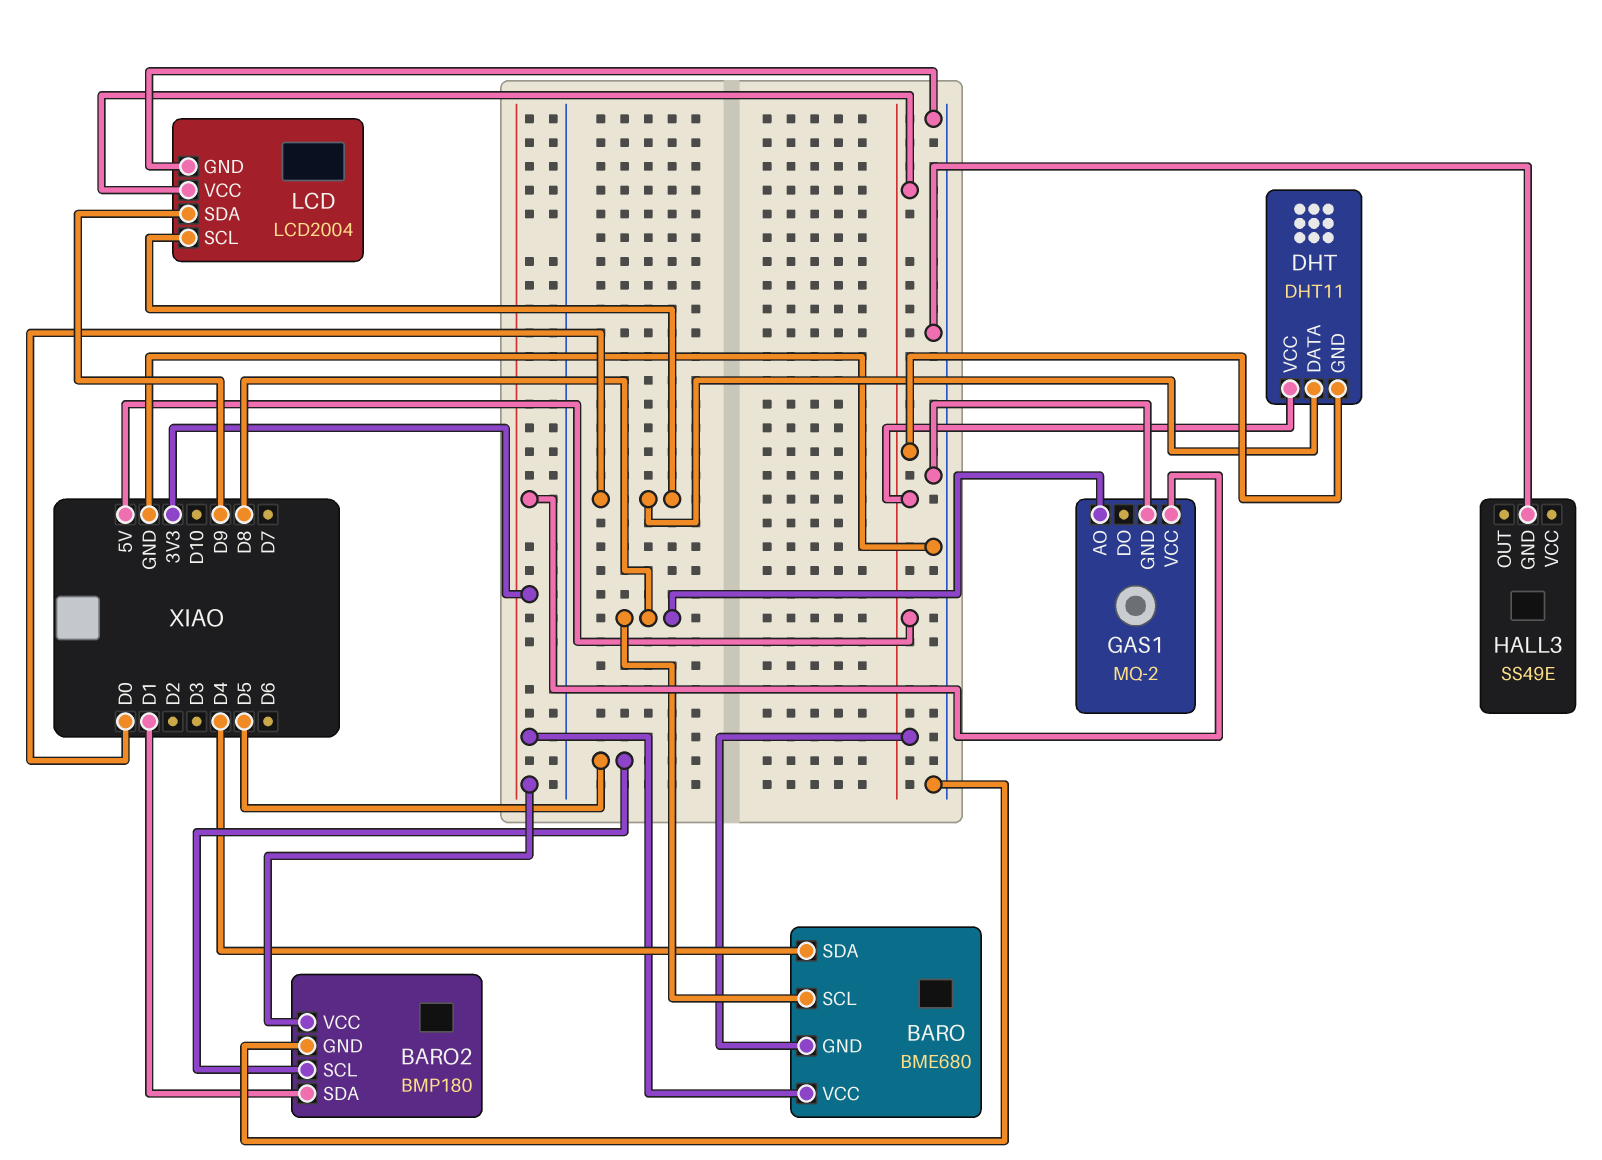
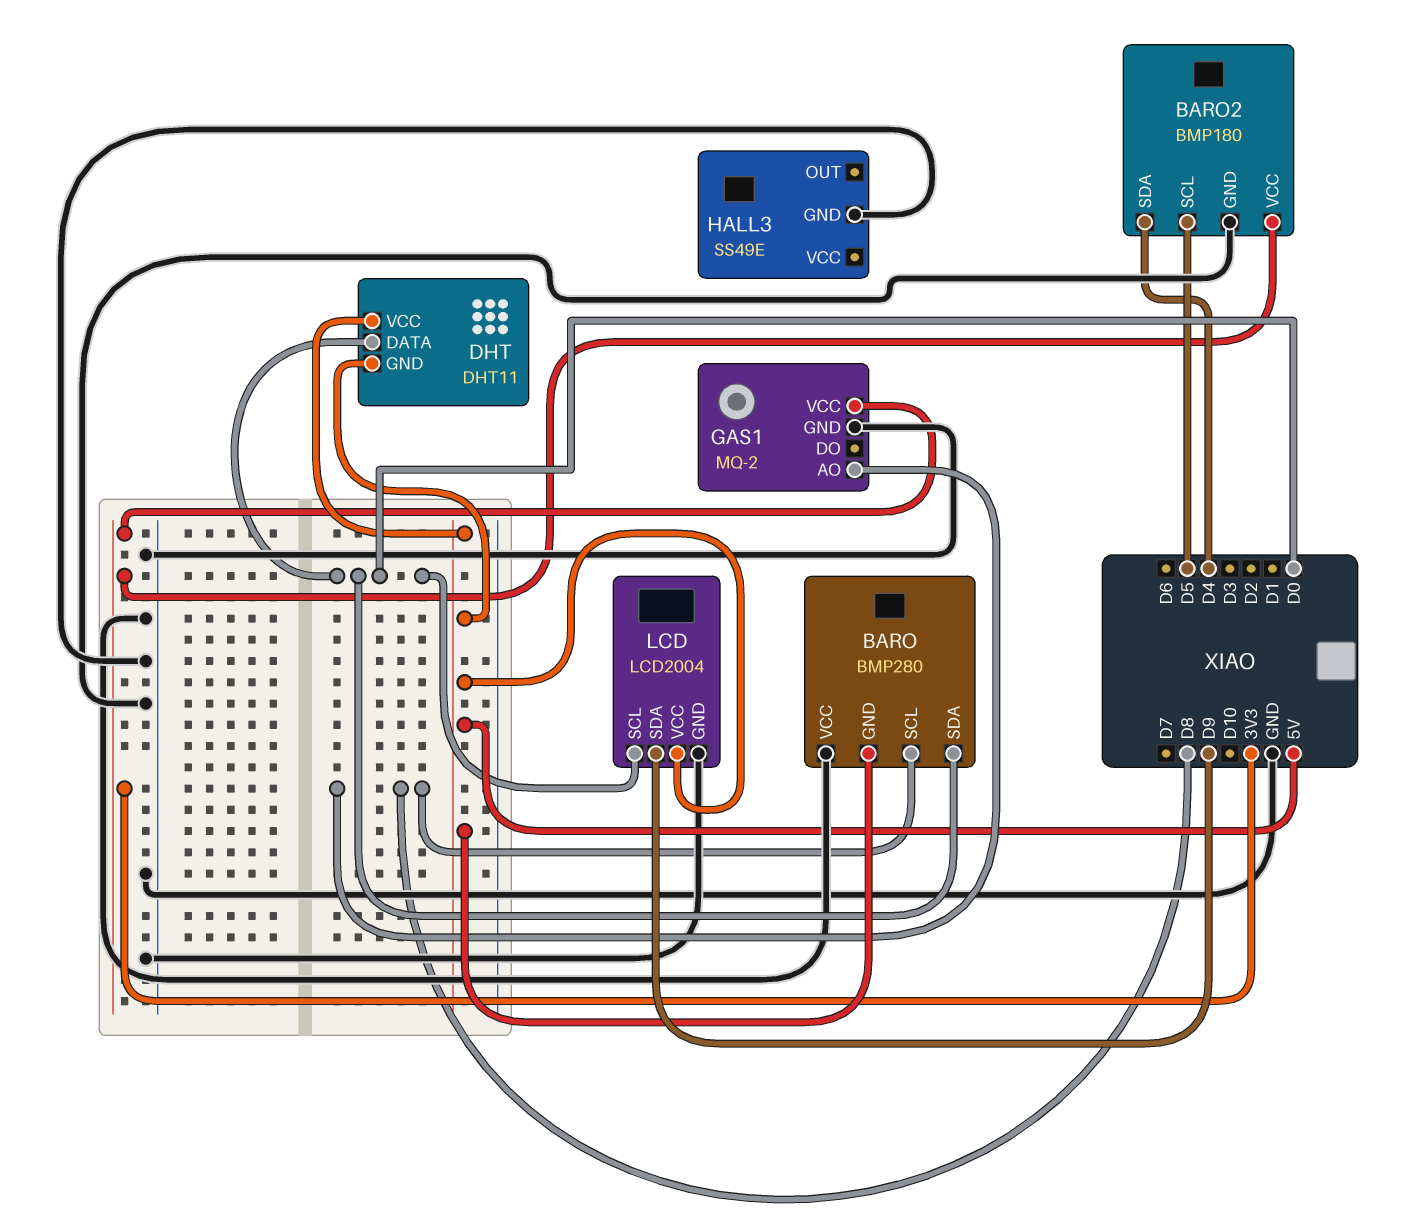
BARO: BME680 -> BMP280
BARO pin SDA: D4 -> D0
BARO pin VCC: 3V3 -> GND
BARO2 pin SDA: D1 -> D4

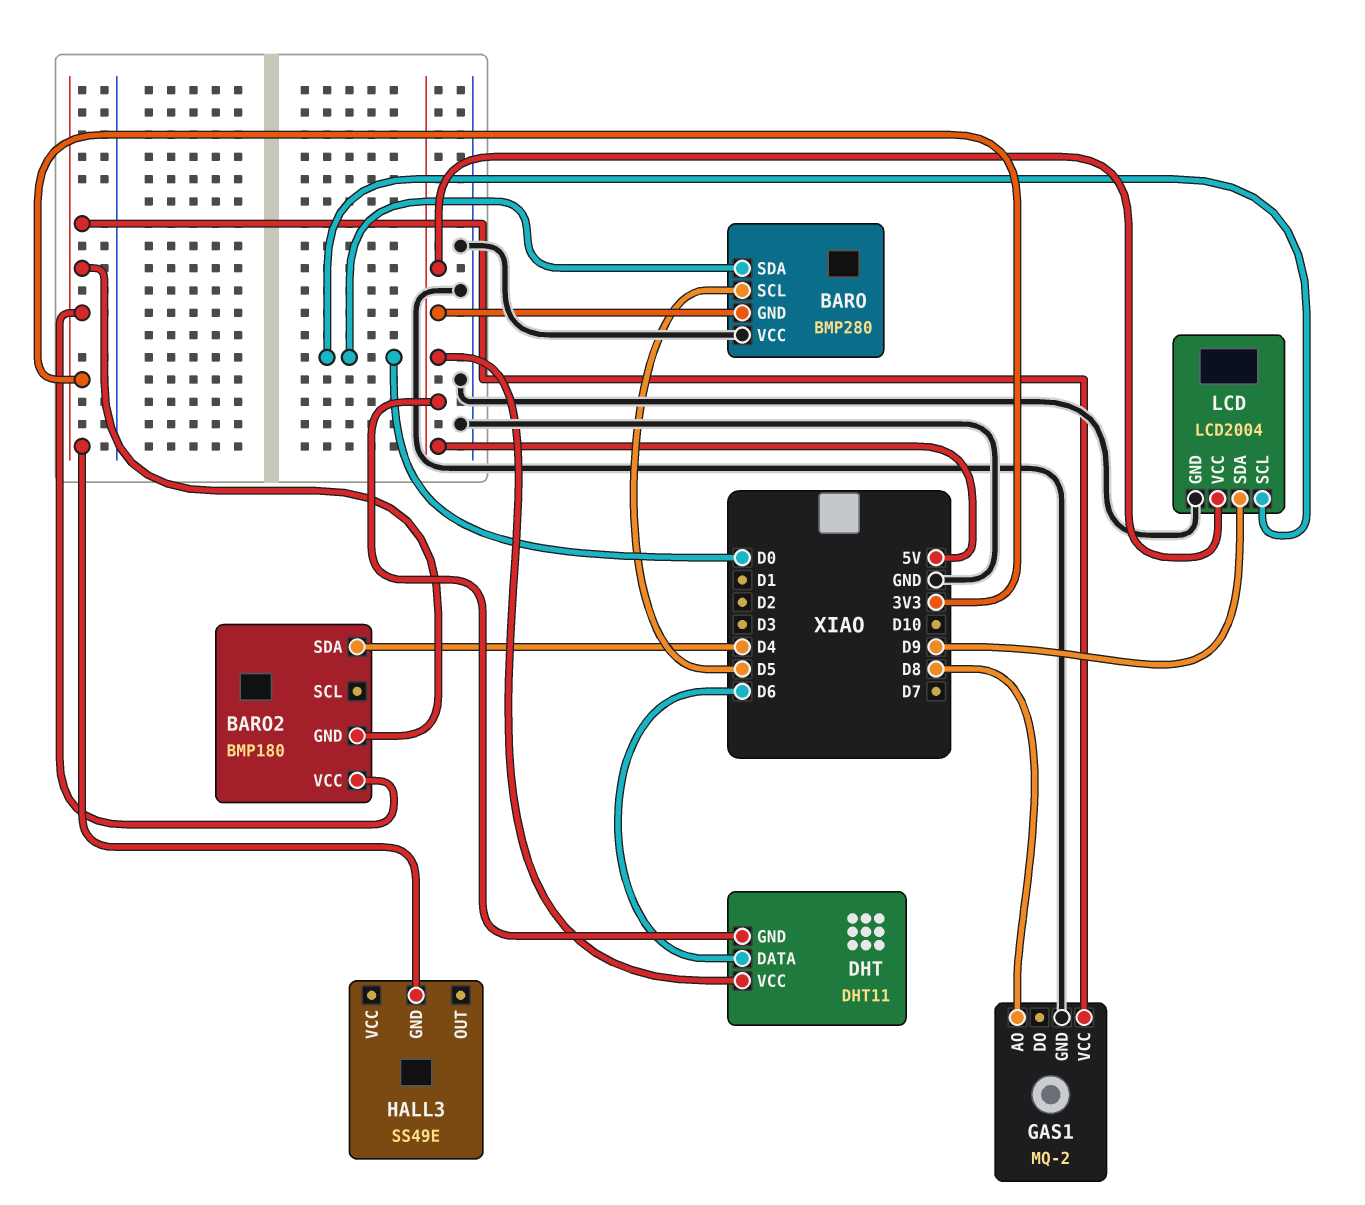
BARO pin SCL: D8 -> D5
BARO2 pin GND: GND -> 3V3
BARO2 pin SCL: D5 -> none
DHT pin DATA: D0 -> D6
HALL3 pin GND: GND -> 3V3

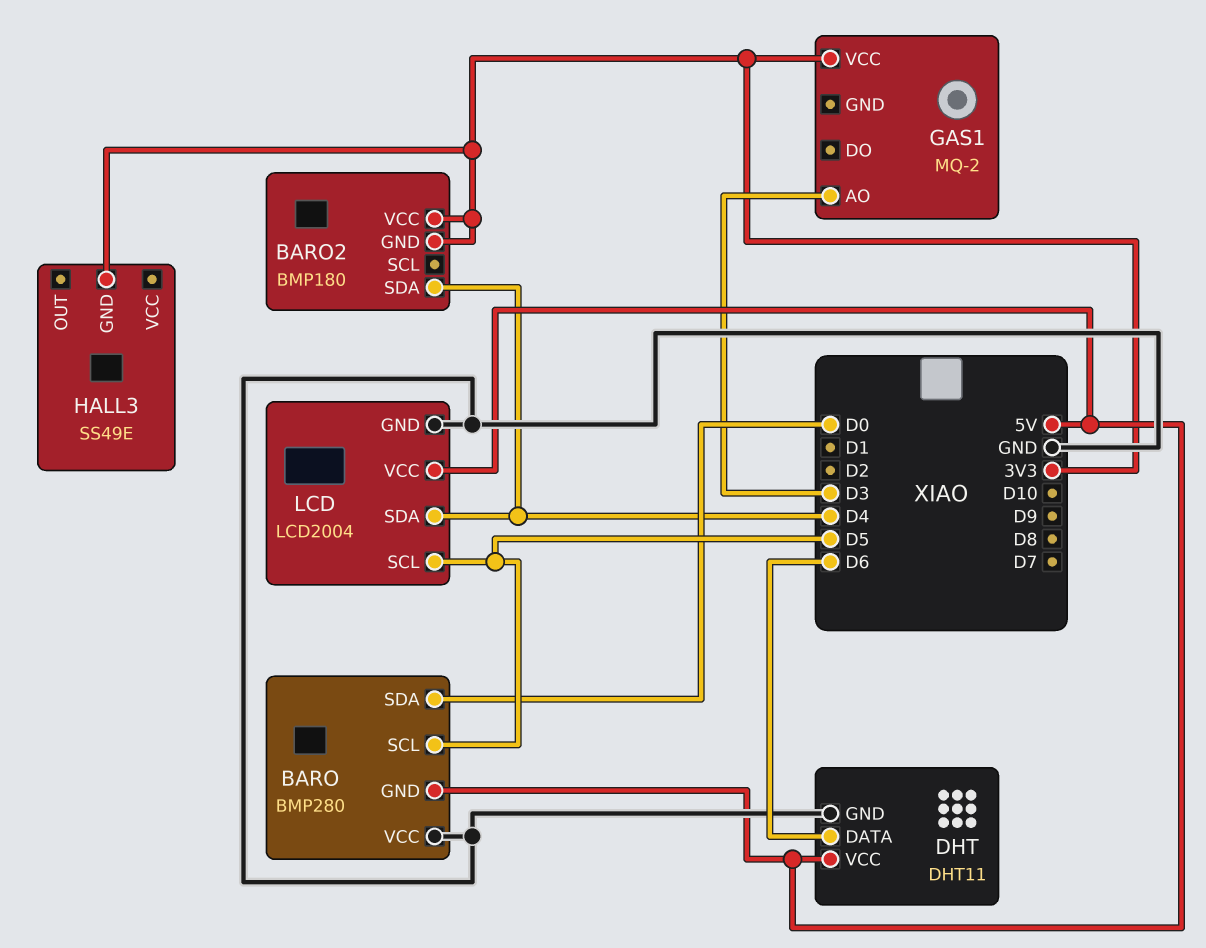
DHT pin GND: 5V -> GND
GAS1 pin AO: D8 -> D3
GAS1 pin GND: GND -> none
LCD pin SCL: D0 -> D5
LCD pin SDA: D9 -> D4

